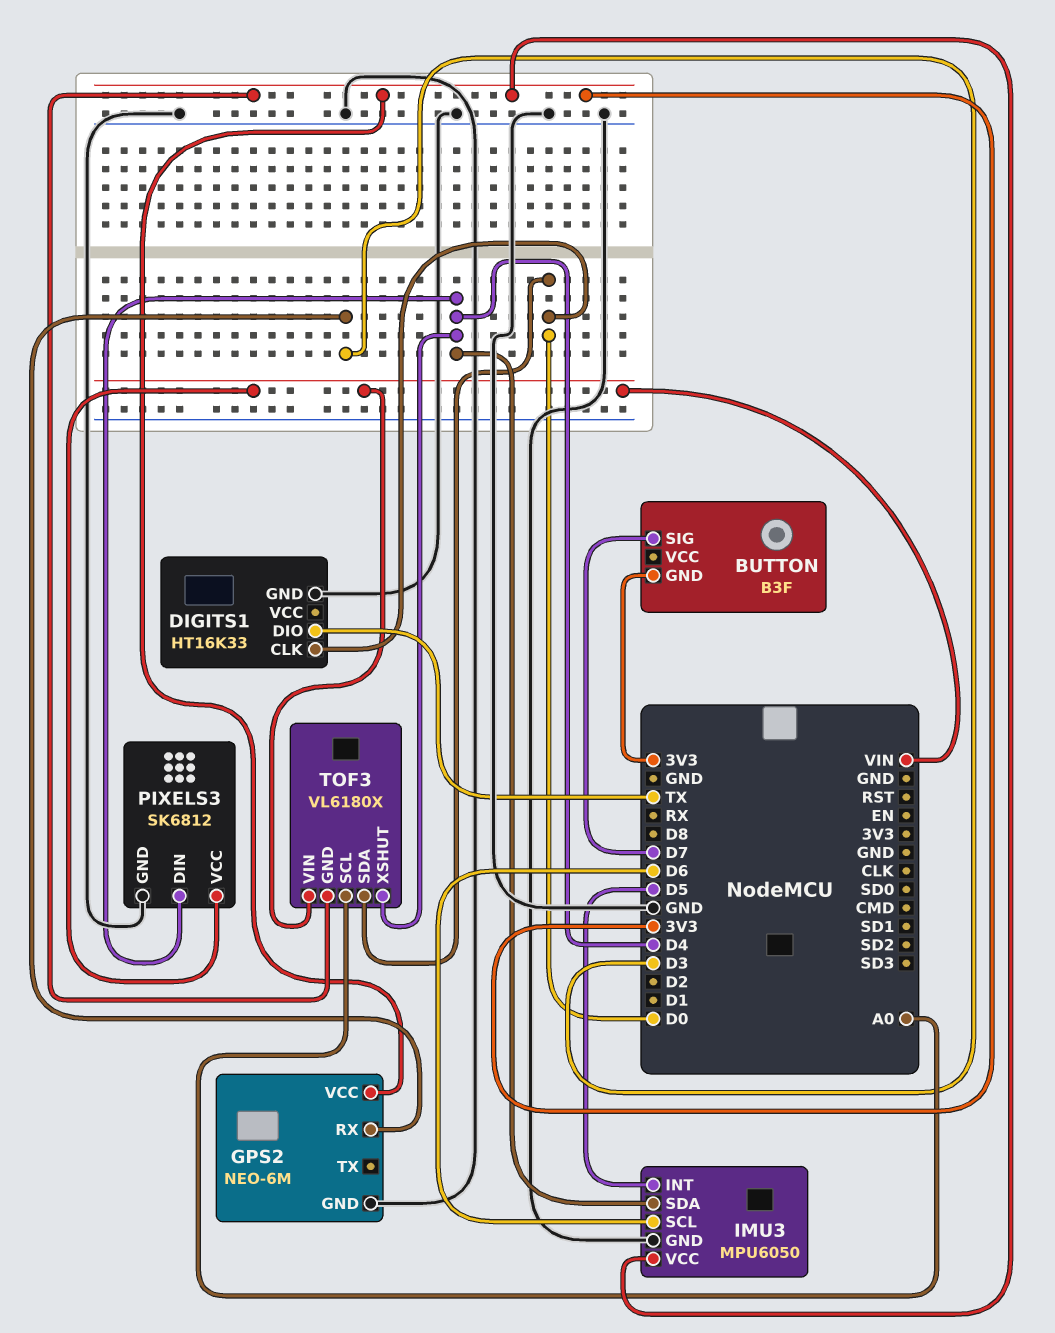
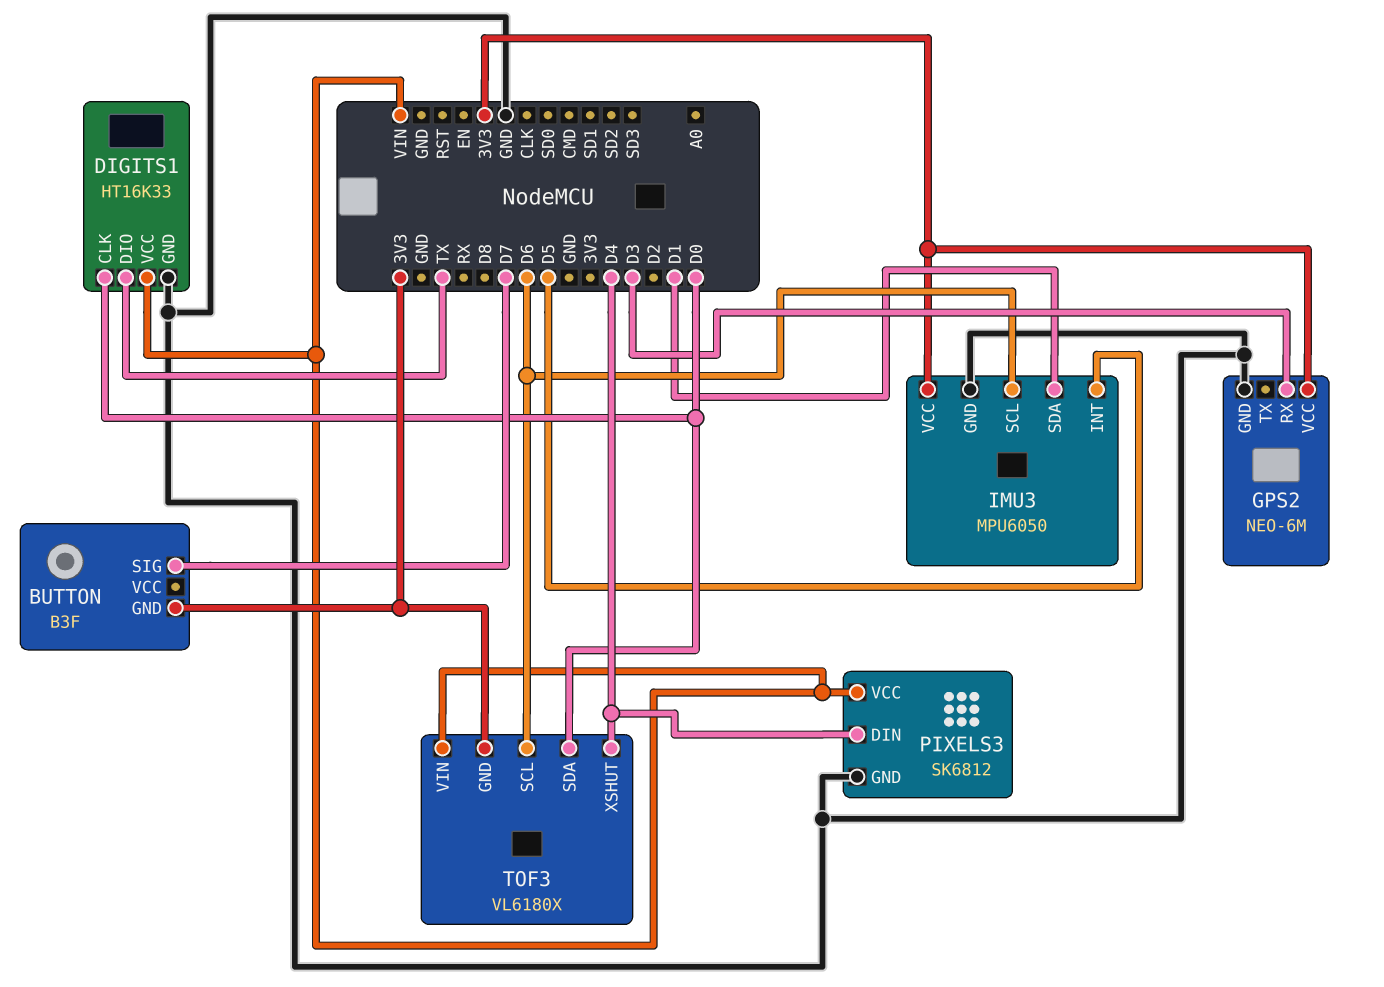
DIGITS1 pin VCC: none -> VIN
IMU3 pin SDA: D4 -> D1
TOF3 pin SCL: A0 -> D6

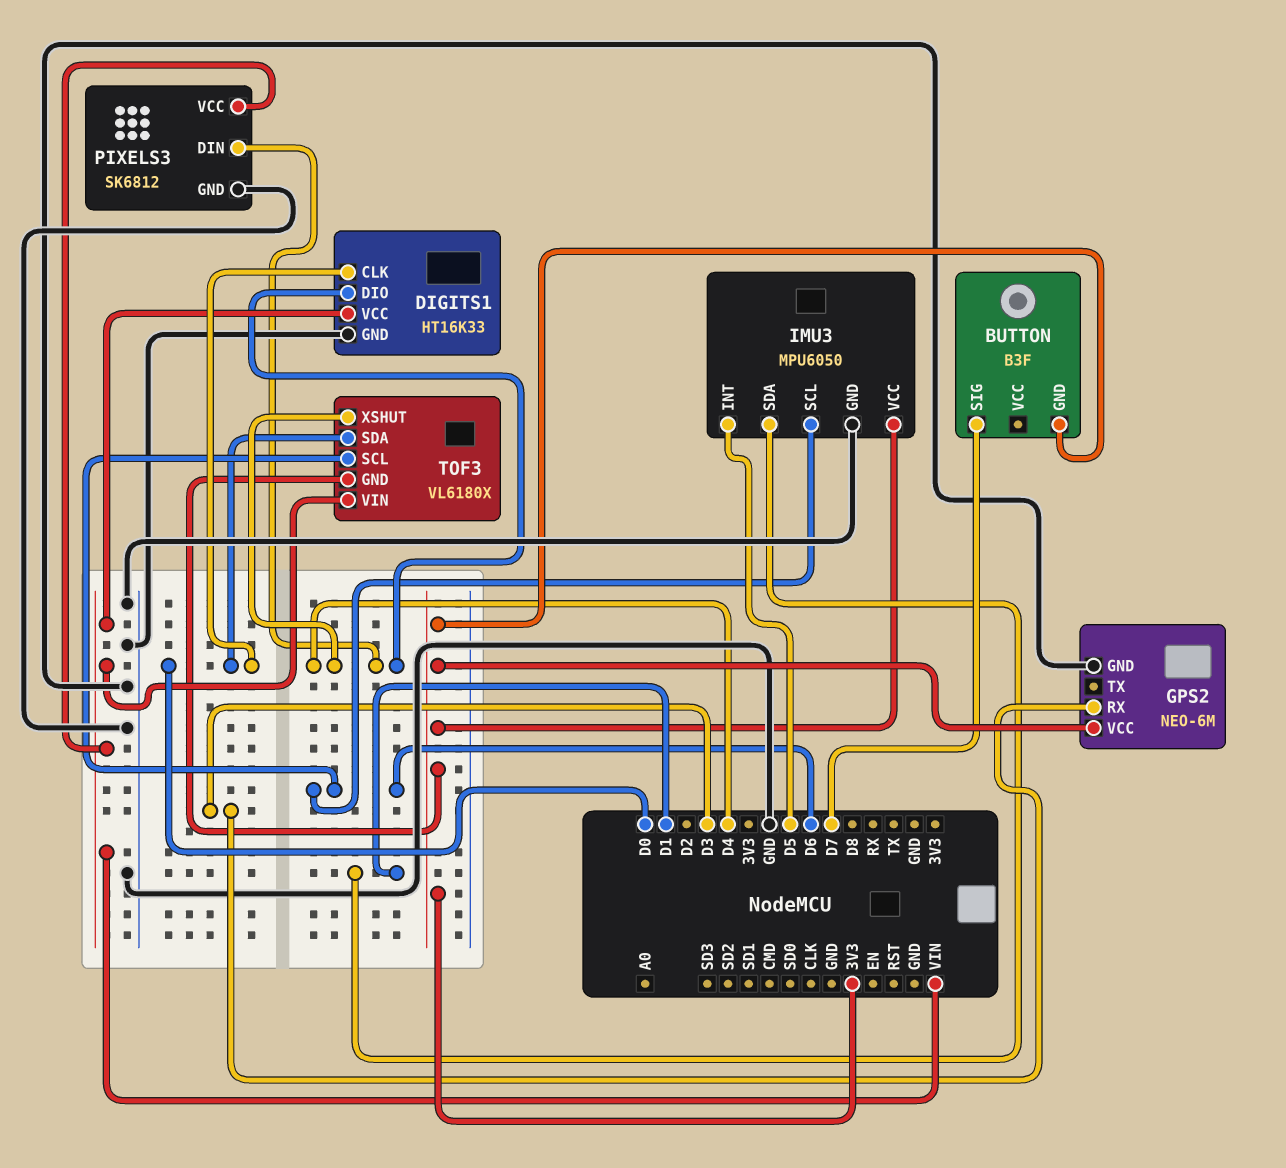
DIGITS1 pin DIO: TX -> D4

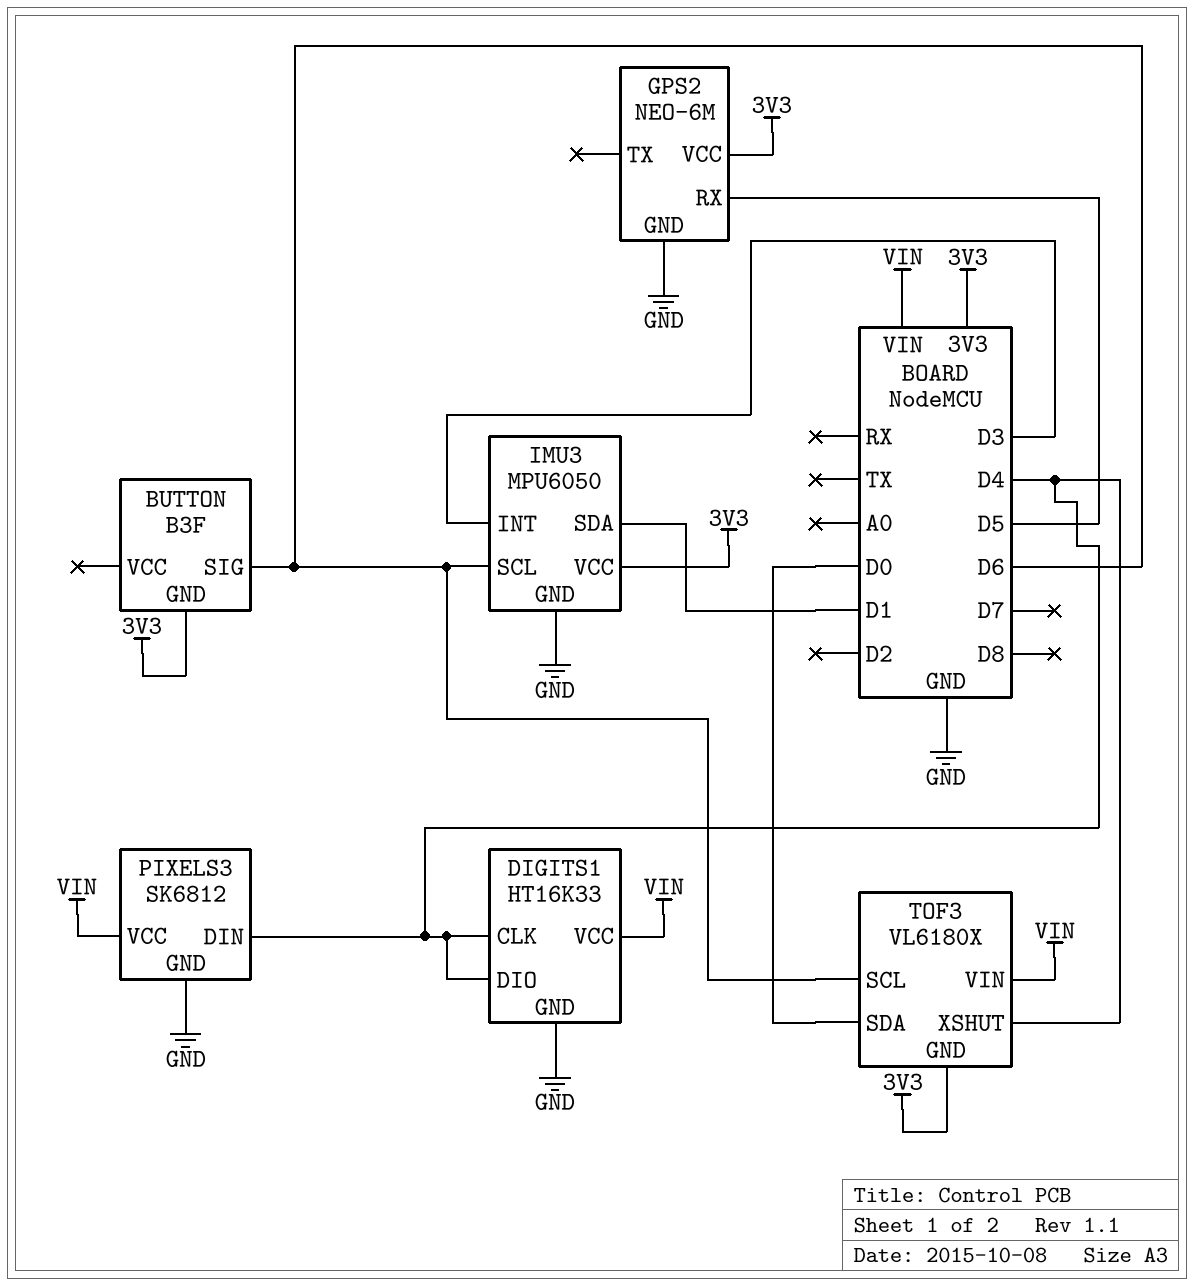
BUTTON pin SIG: D7 -> D6
DIGITS1 pin CLK: D0 -> D4
GPS2 pin RX: D3 -> D5
IMU3 pin INT: D5 -> D3

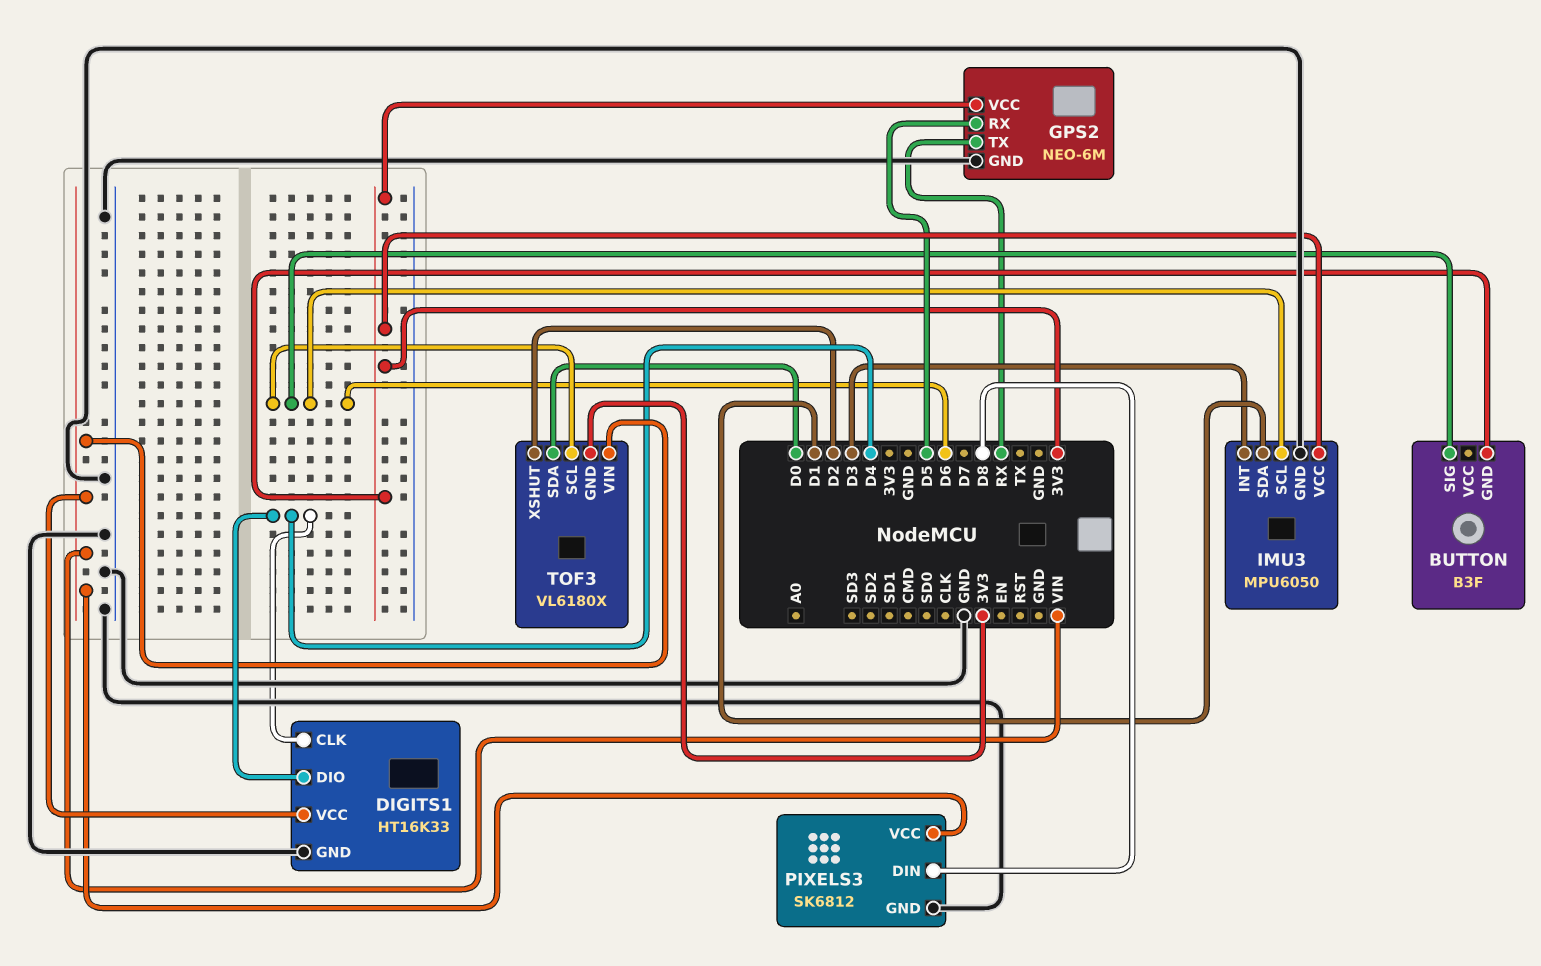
GPS2 pin TX: none -> RX
PIXELS3 pin DIN: D4 -> D8
TOF3 pin XSHUT: D4 -> D2

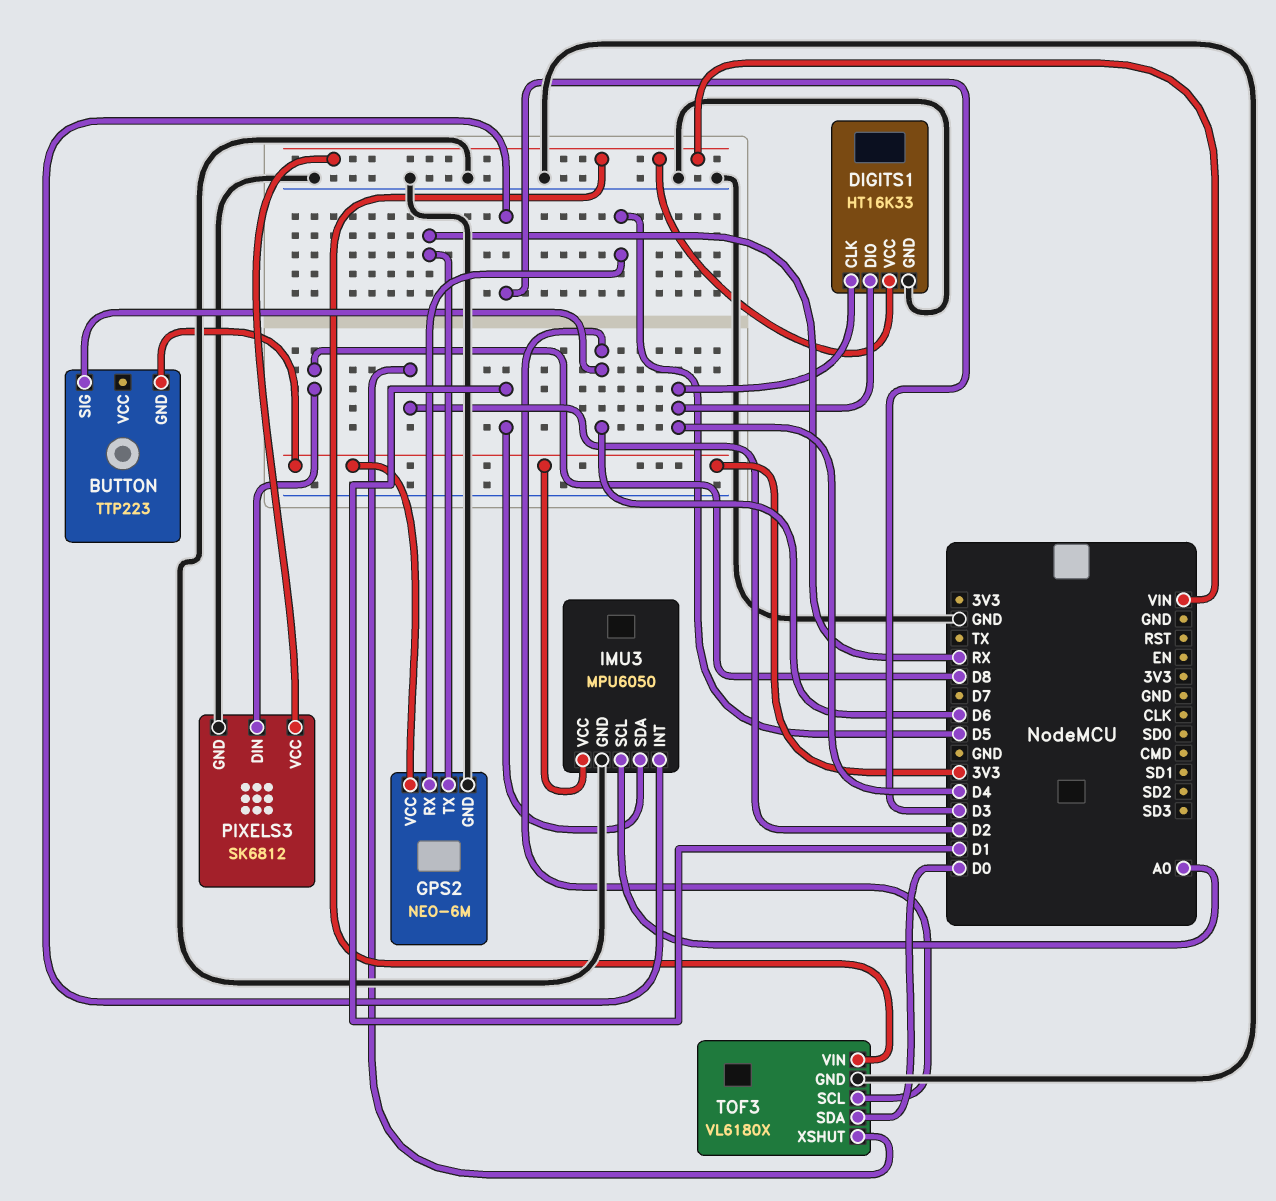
BUTTON: B3F -> TTP223
IMU3 pin SCL: D6 -> A0
TOF3 pin GND: 3V3 -> GND

